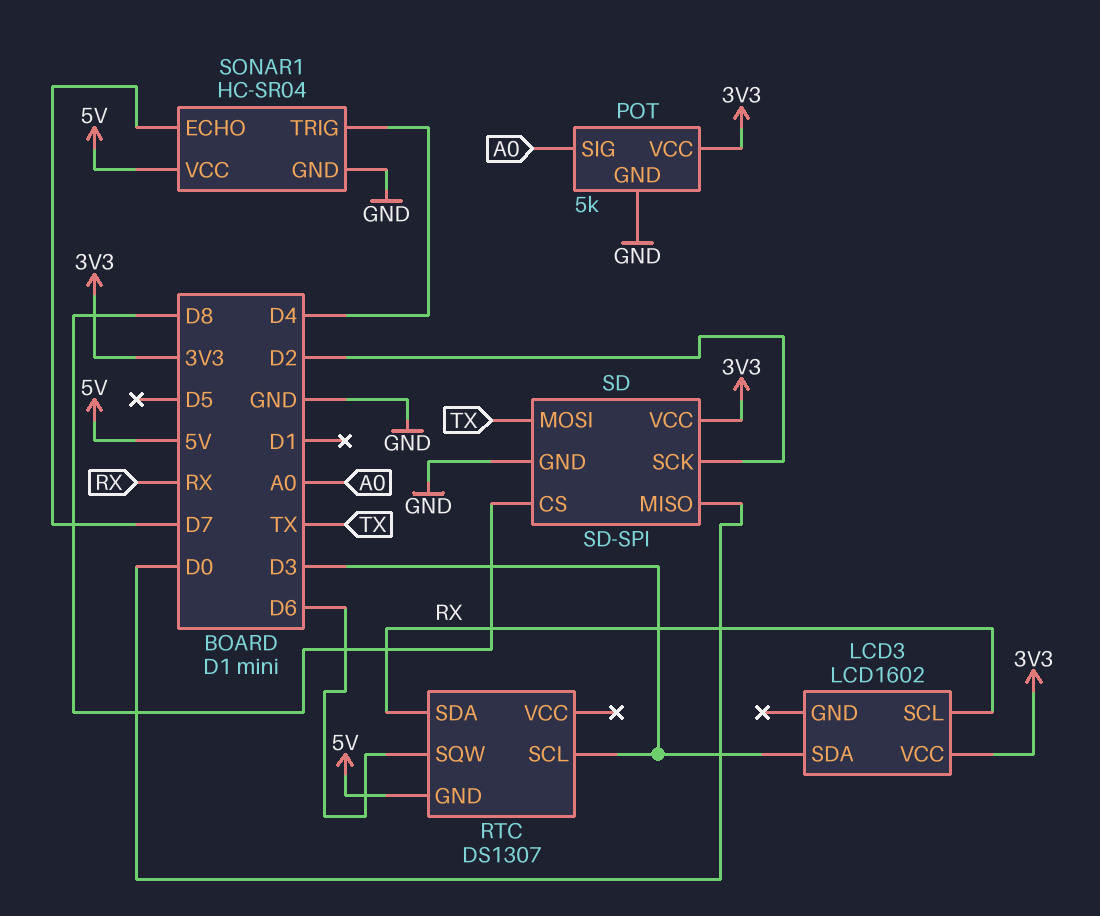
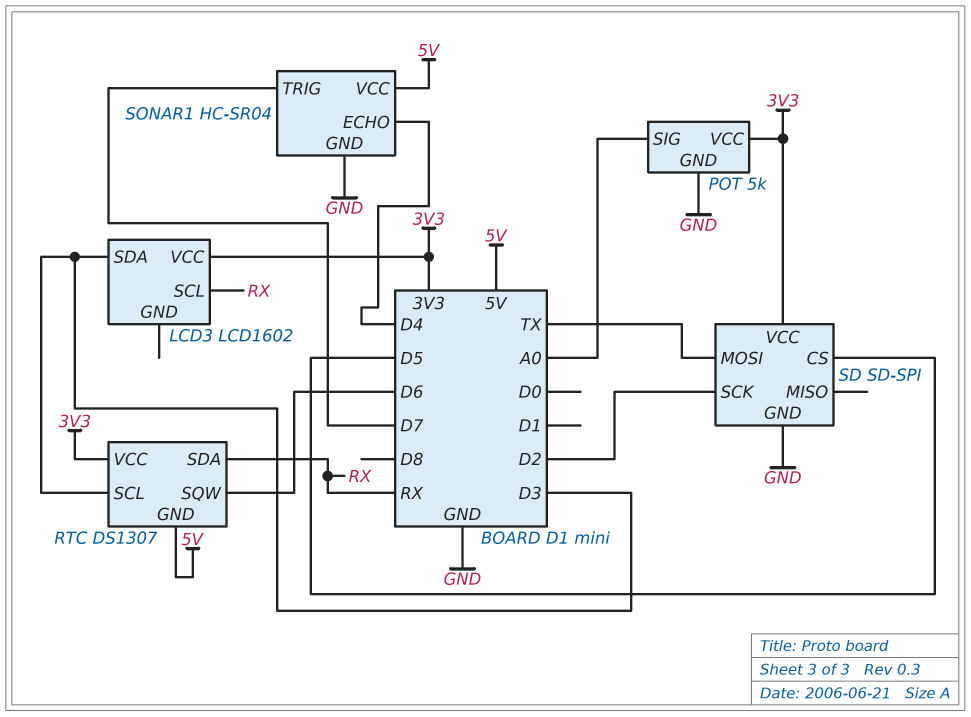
RTC pin VCC: none -> 3V3
SD pin CS: D8 -> D5
SD pin MISO: D0 -> none
SONAR1 pin ECHO: D7 -> D4
SONAR1 pin TRIG: D4 -> D7

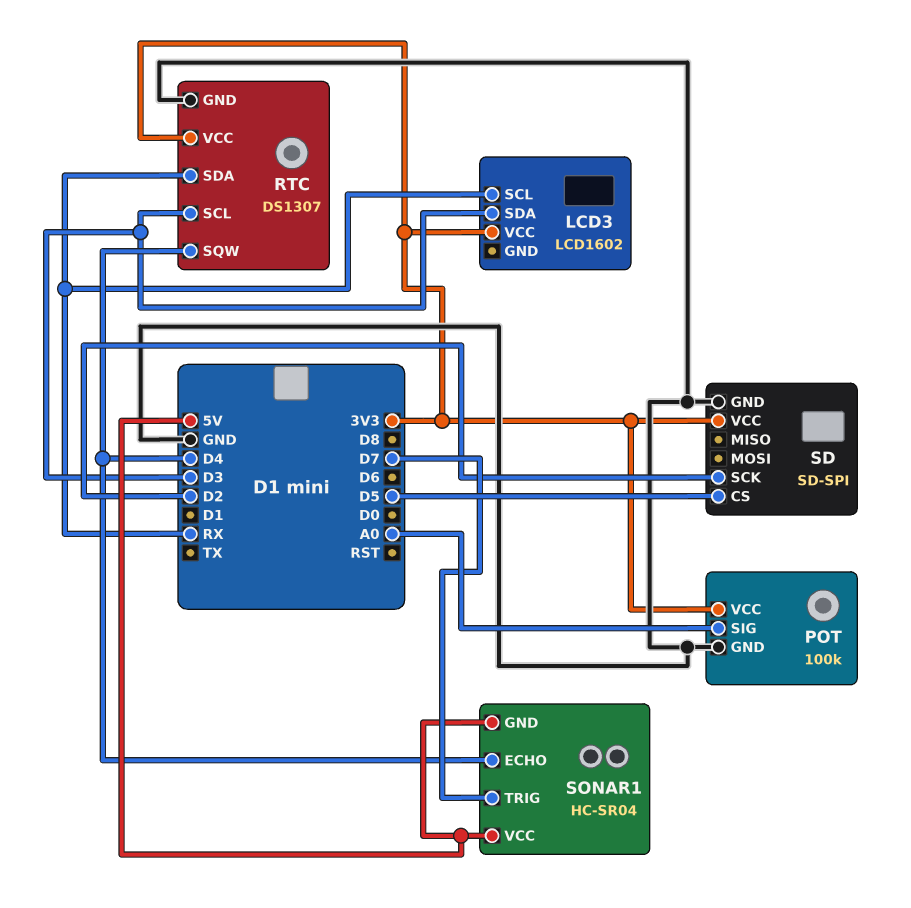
POT: 5k -> 100k
RTC pin GND: 5V -> GND
RTC pin SQW: D6 -> D4
SD pin MOSI: TX -> none
SONAR1 pin GND: GND -> 5V

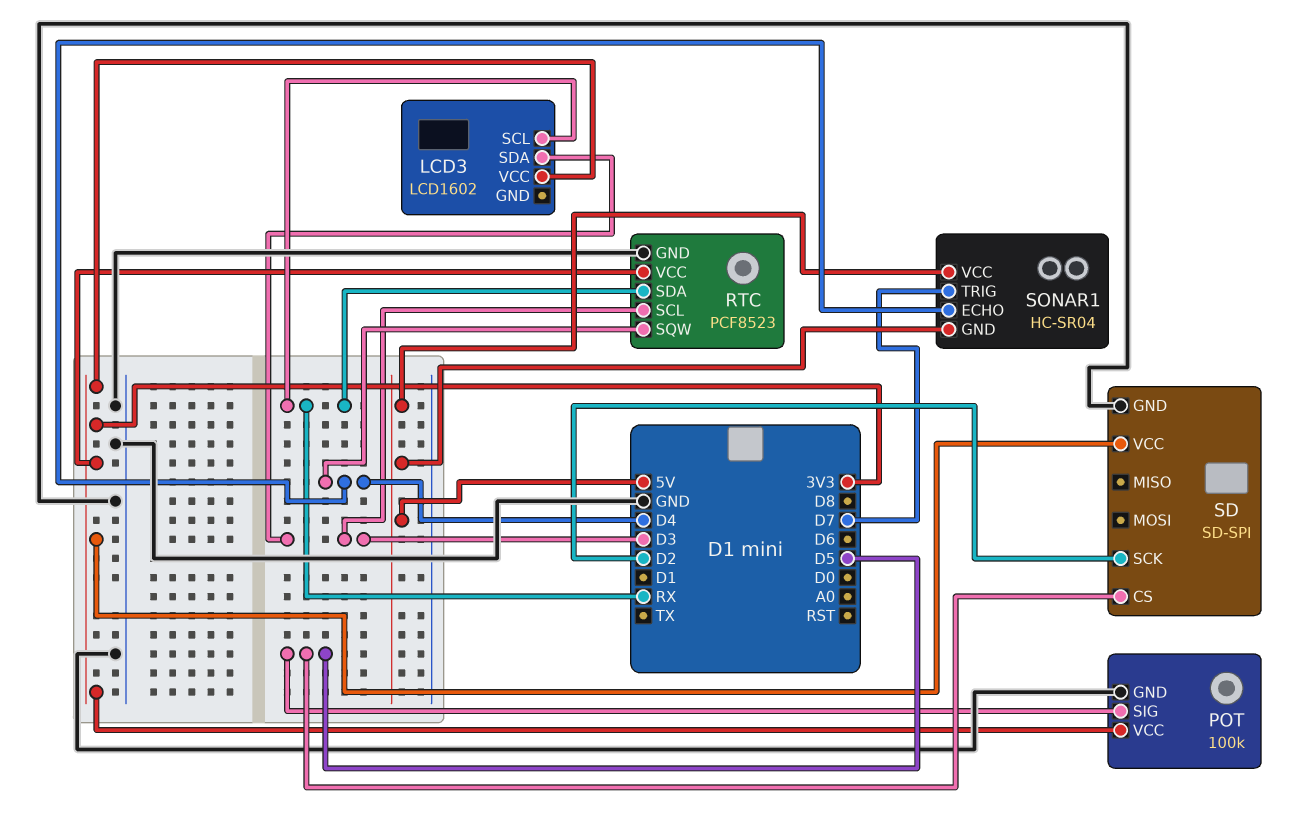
POT pin SIG: A0 -> D5
RTC: DS1307 -> PCF8523

